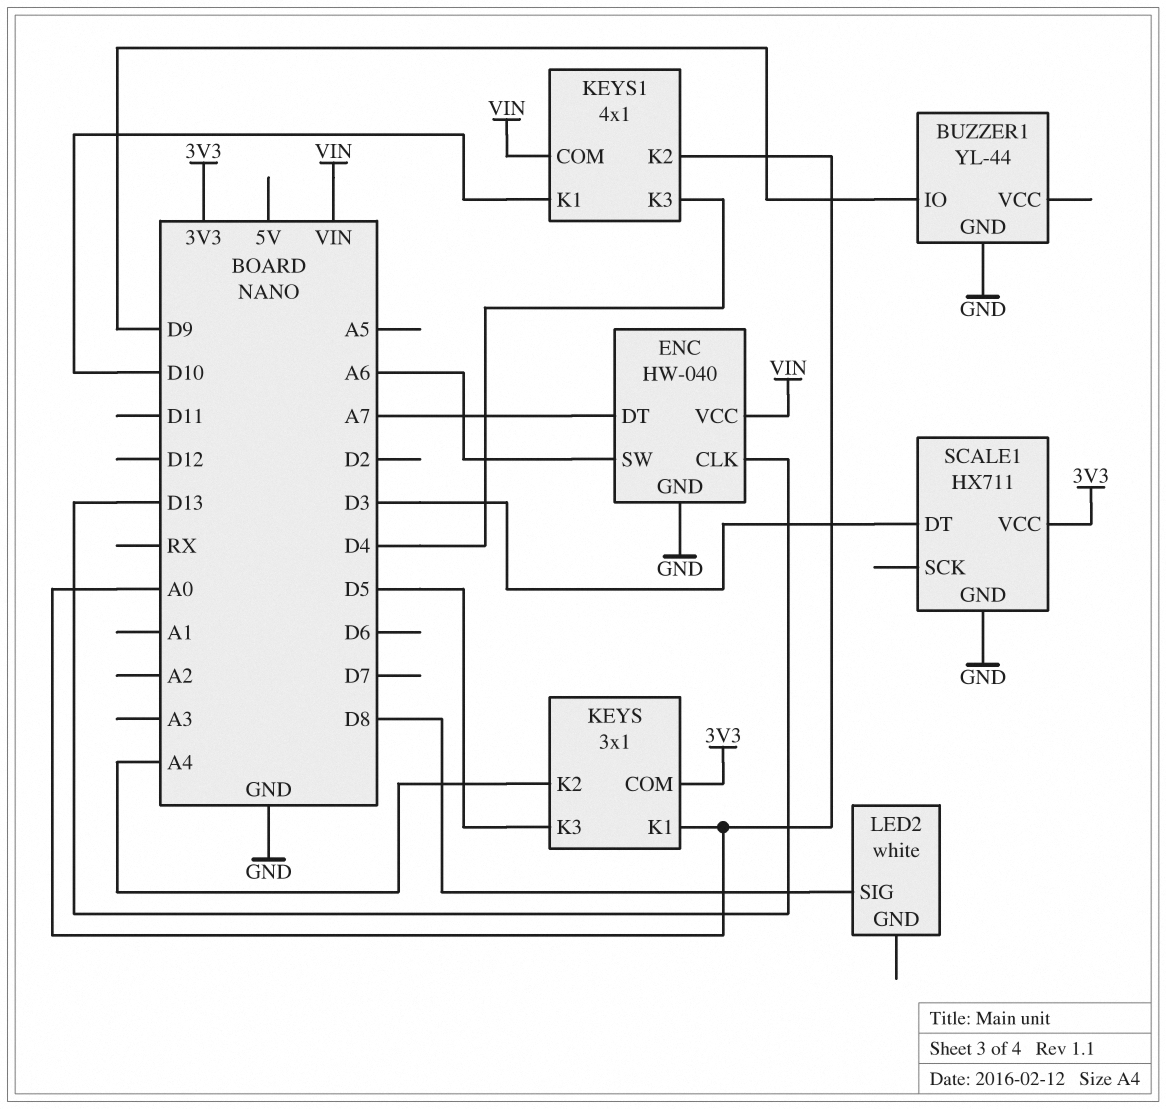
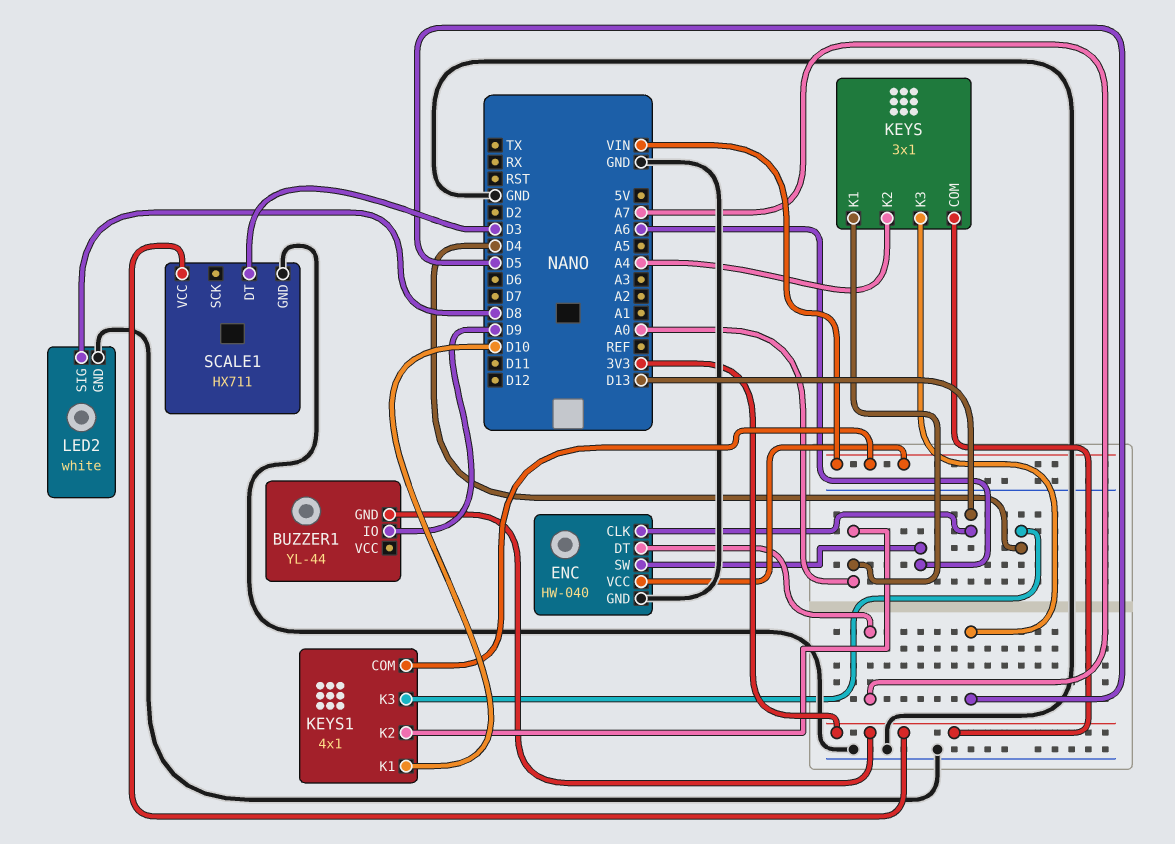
BUZZER1 pin GND: GND -> 3V3
LED2 pin GND: none -> GND

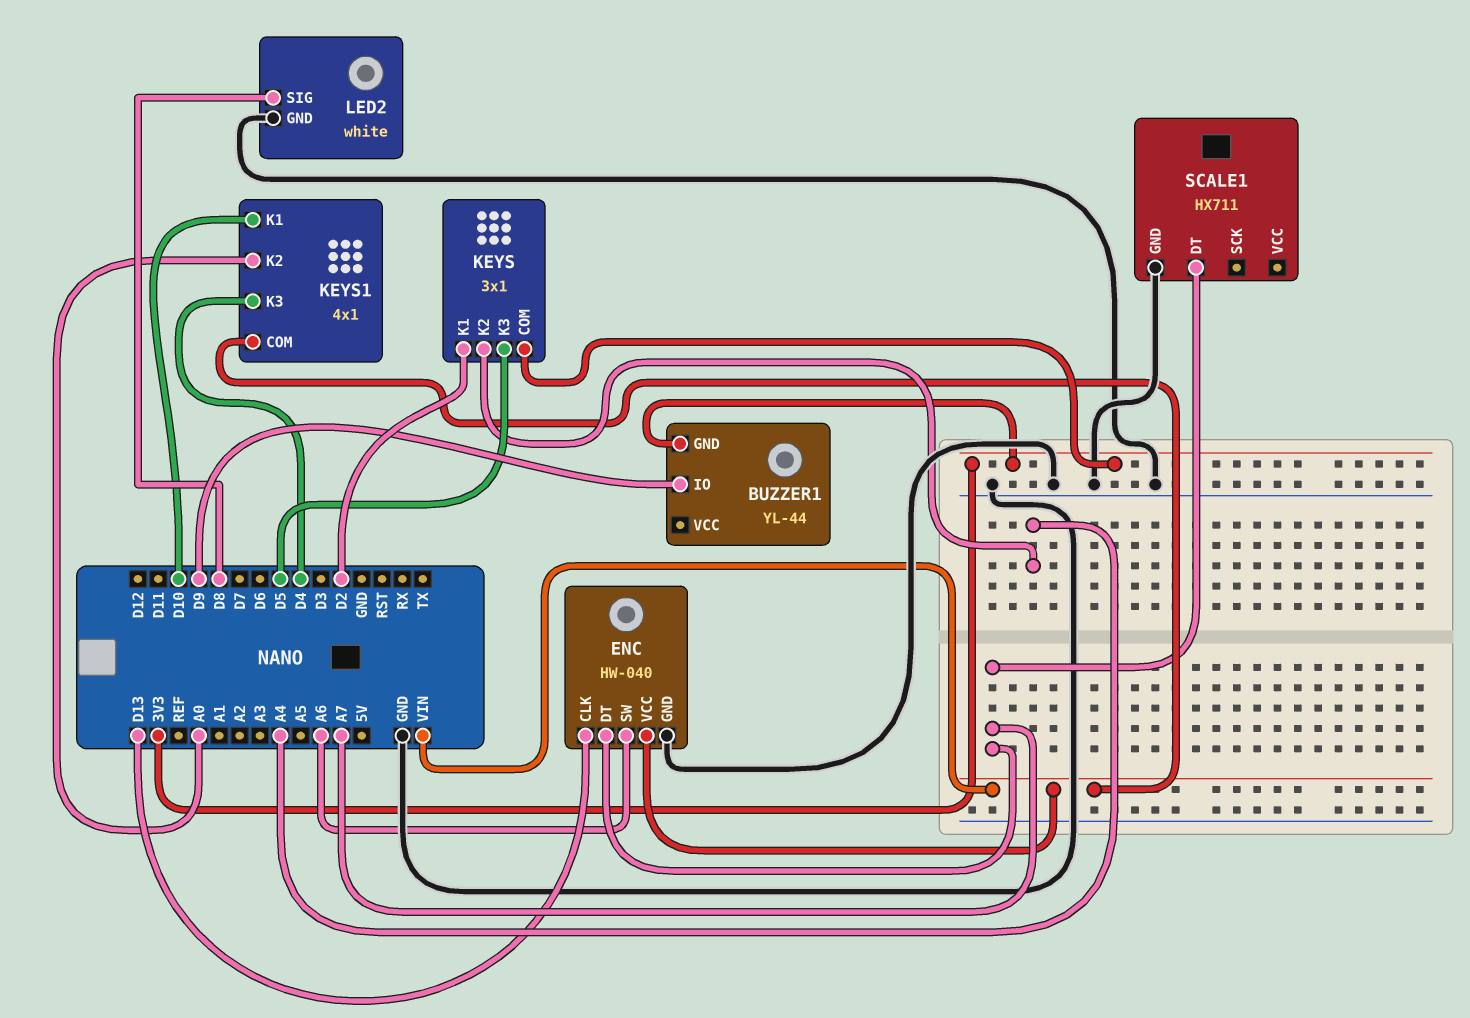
KEYS pin K1: A0 -> D2
SCALE1 pin DT: D3 -> A7
SCALE1 pin VCC: 3V3 -> none

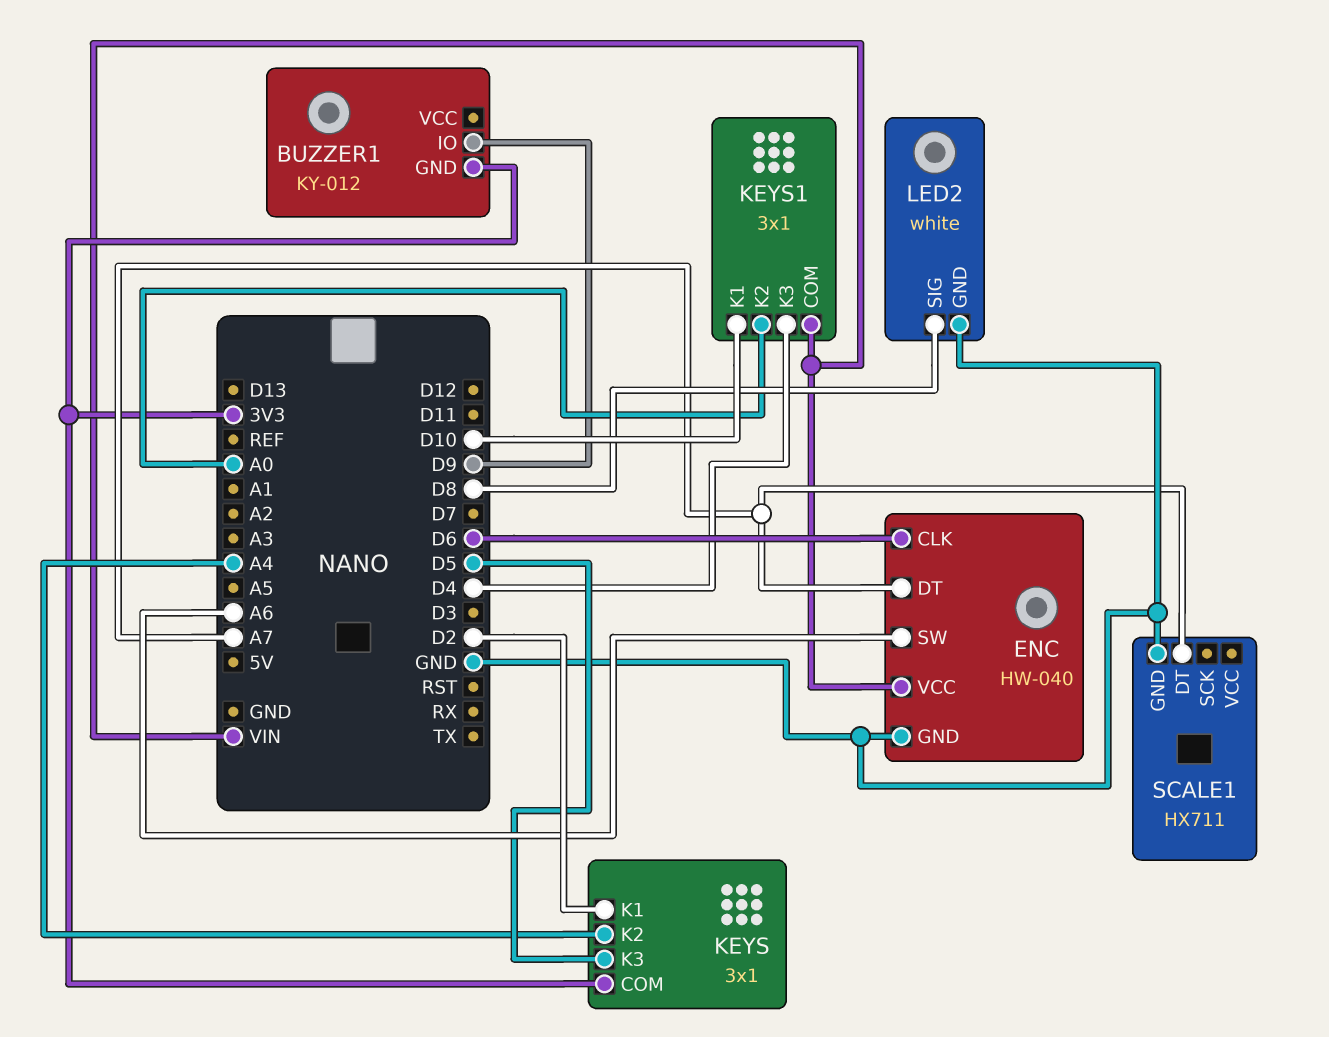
BUZZER1: YL-44 -> KY-012
ENC pin CLK: D13 -> D6
KEYS1: 4x1 -> 3x1

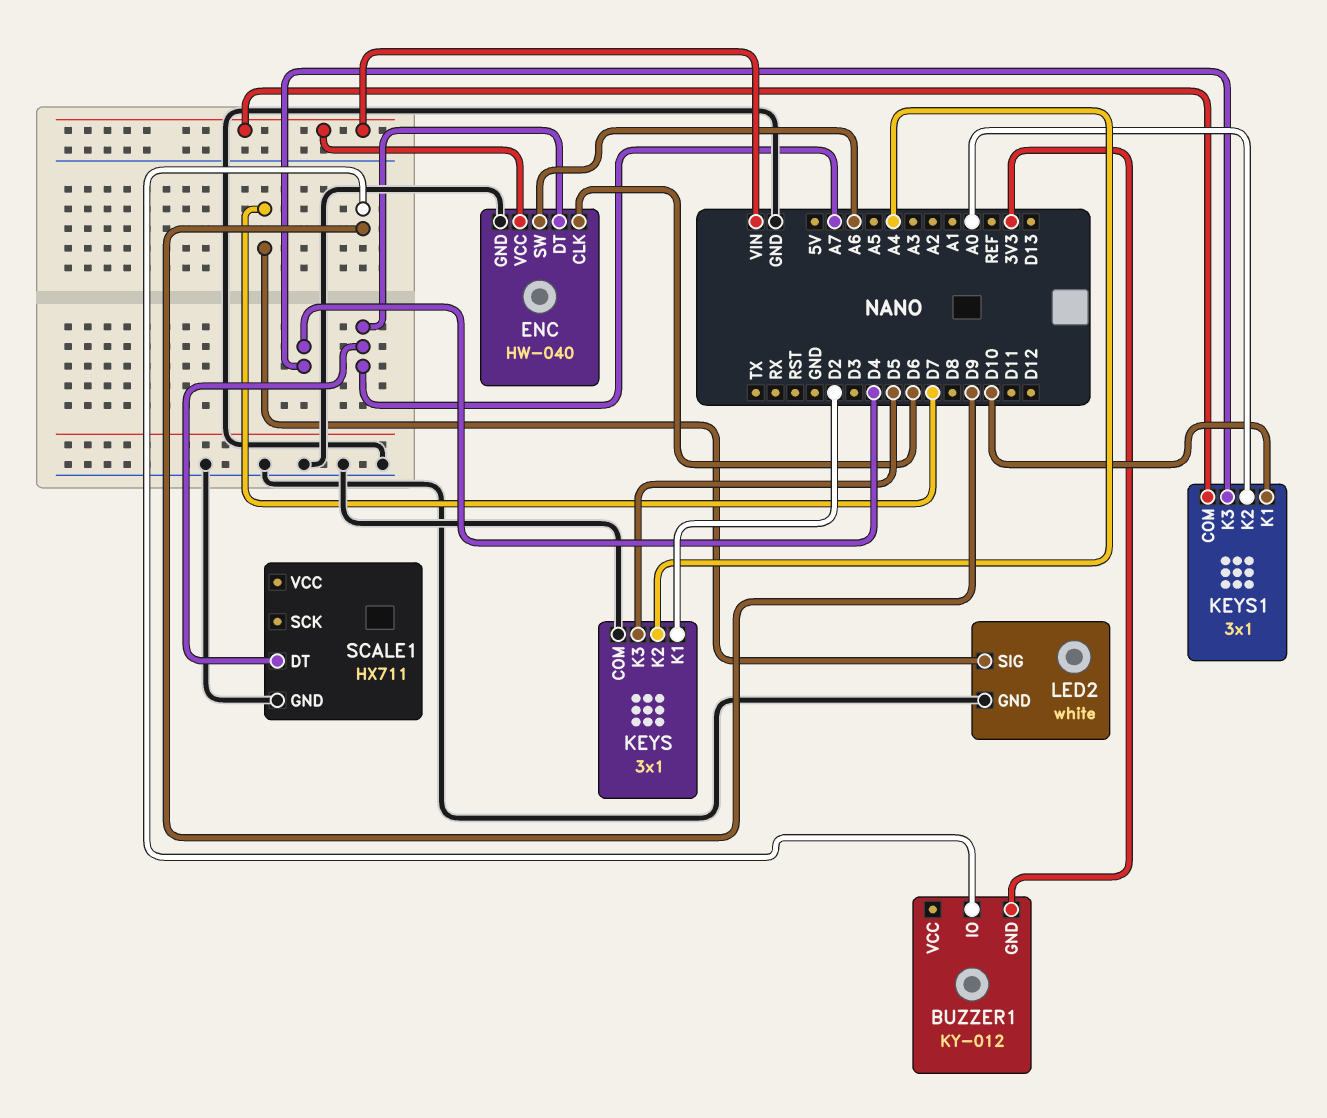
KEYS pin COM: 3V3 -> GND
LED2 pin SIG: D8 -> D7

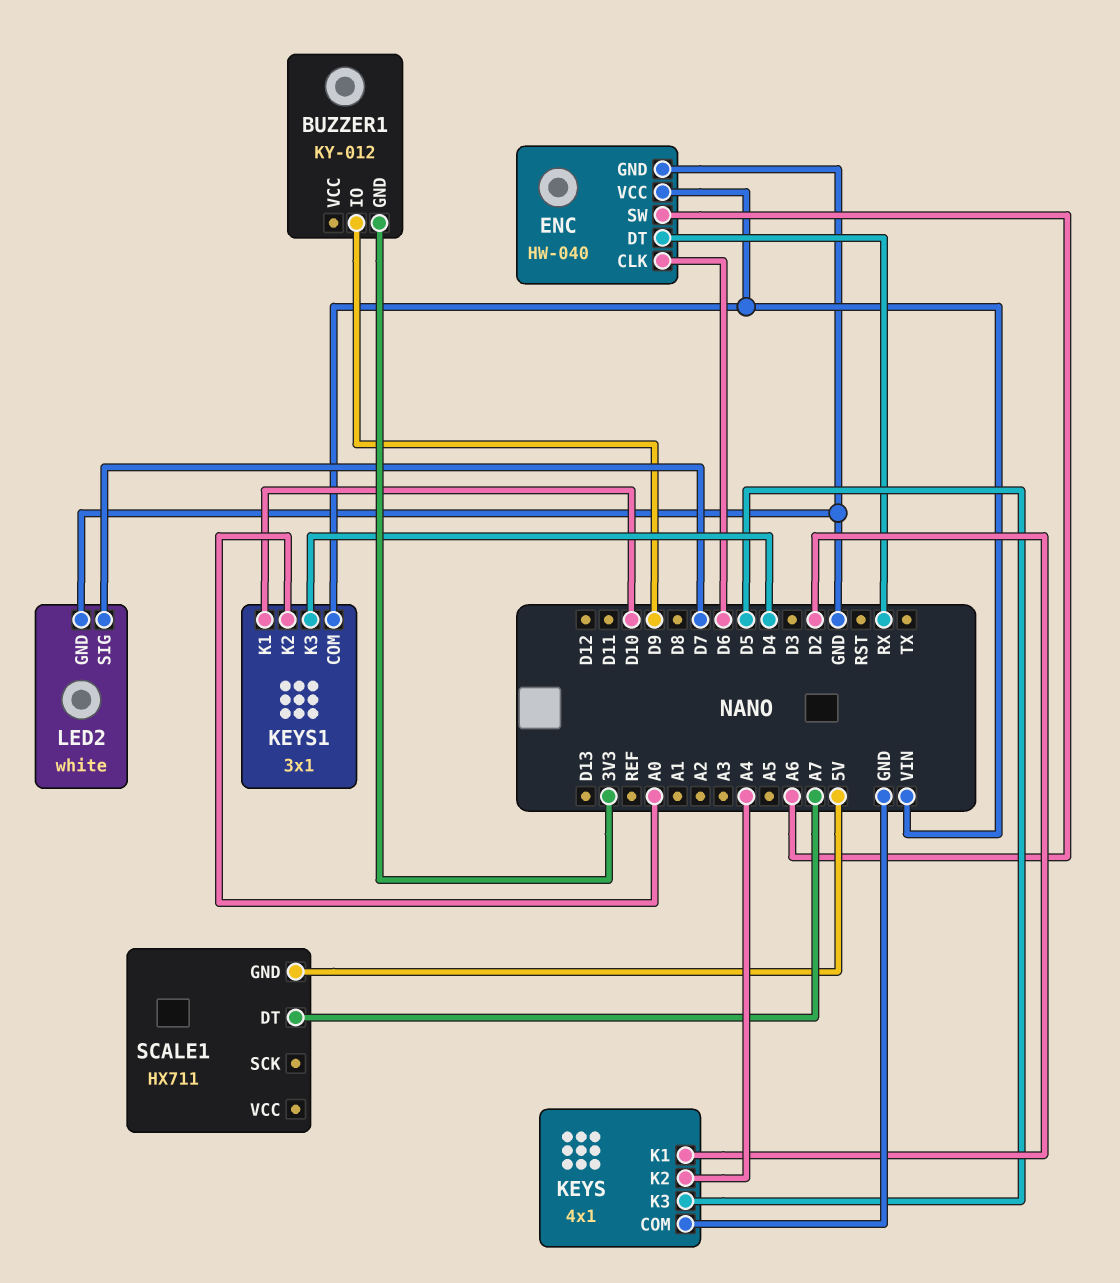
ENC pin DT: A7 -> RX
KEYS: 3x1 -> 4x1
SCALE1 pin GND: GND -> 5V

